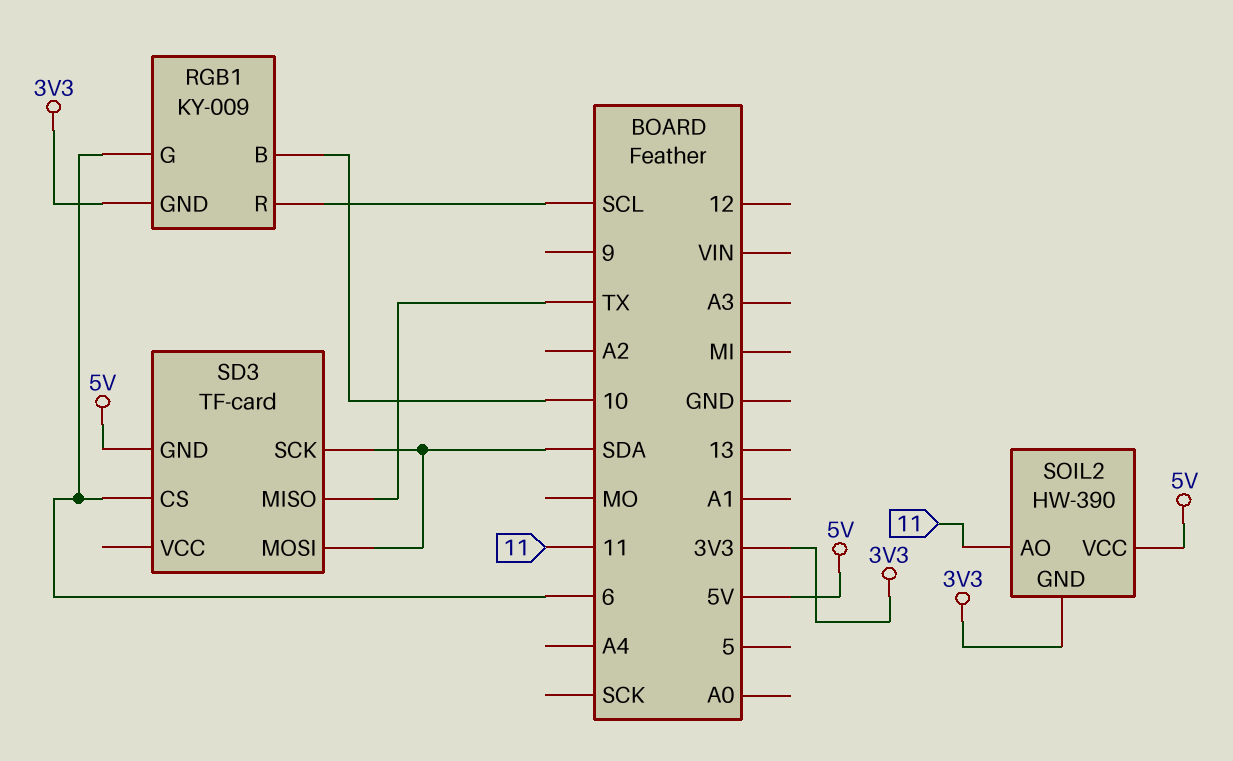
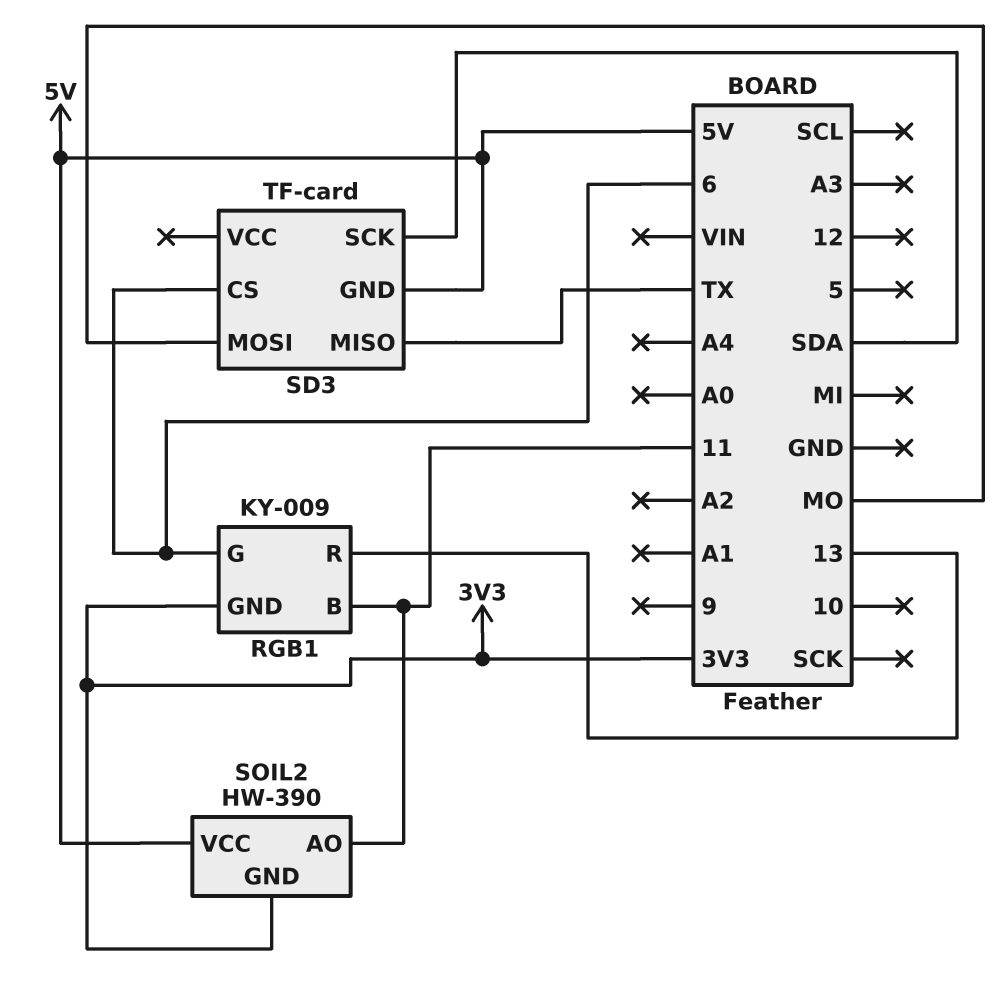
RGB1 pin B: 10 -> 11
RGB1 pin R: SCL -> 13
SD3 pin MOSI: SDA -> MO

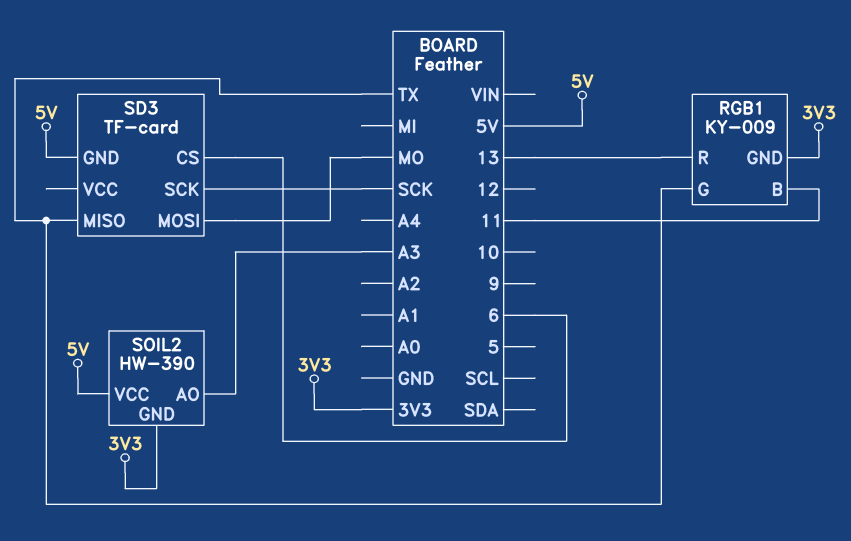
RGB1 pin G: 6 -> TX
SD3 pin SCK: SDA -> SCK
SOIL2 pin AO: 11 -> A3

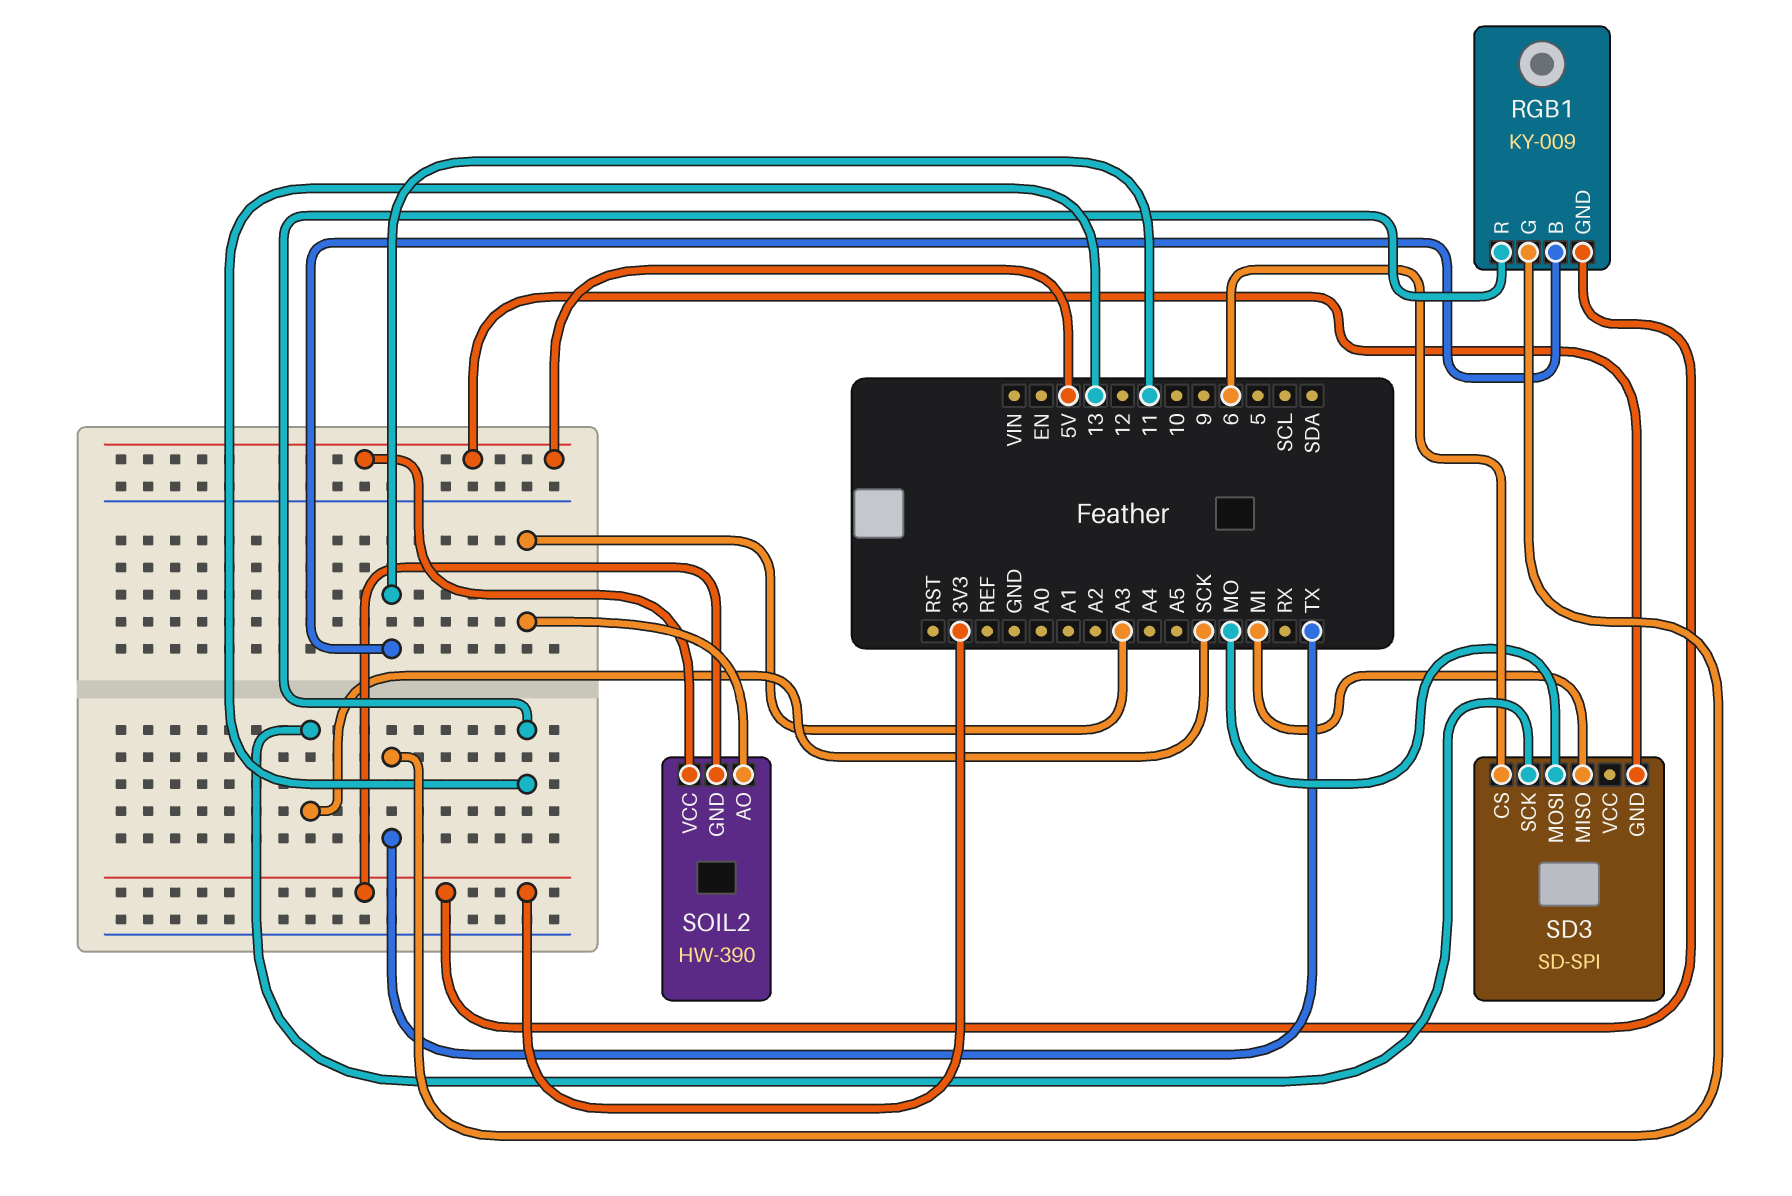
SD3: TF-card -> SD-SPI
SD3 pin MISO: TX -> MI

